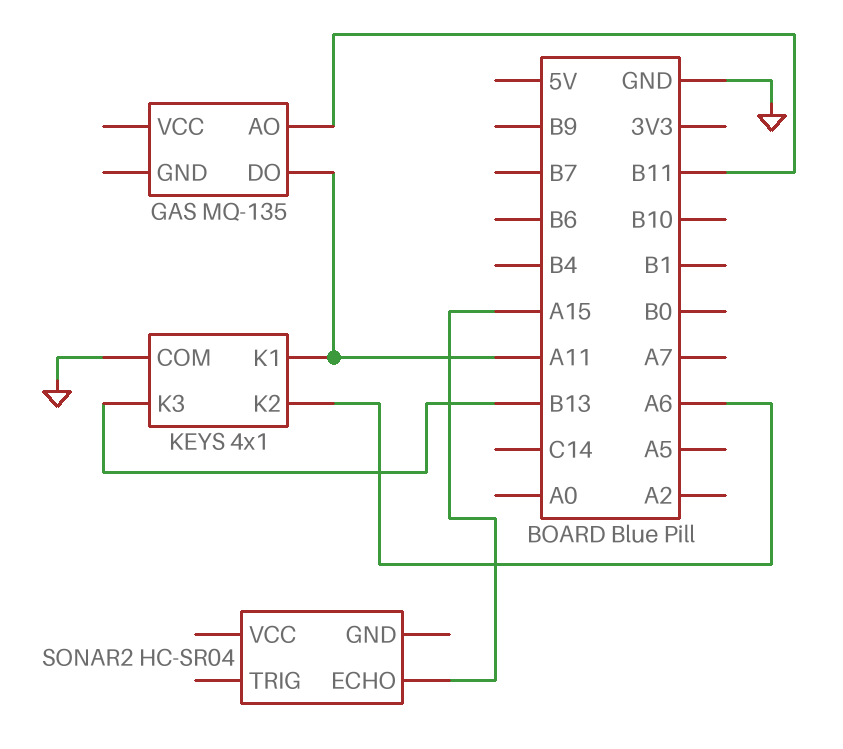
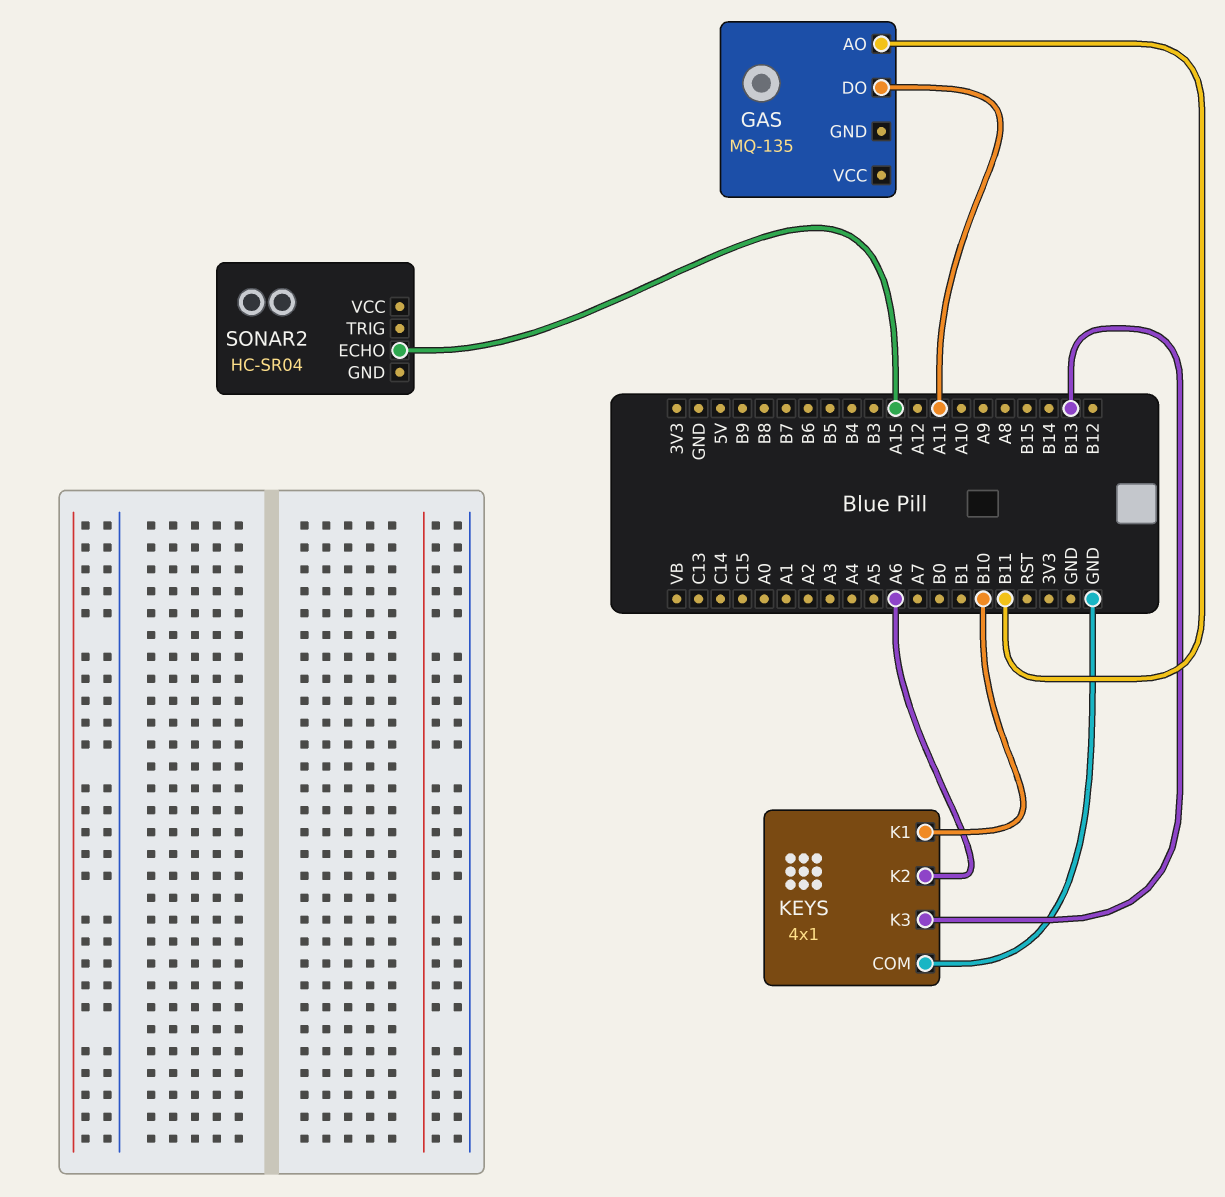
KEYS pin K1: A11 -> B10

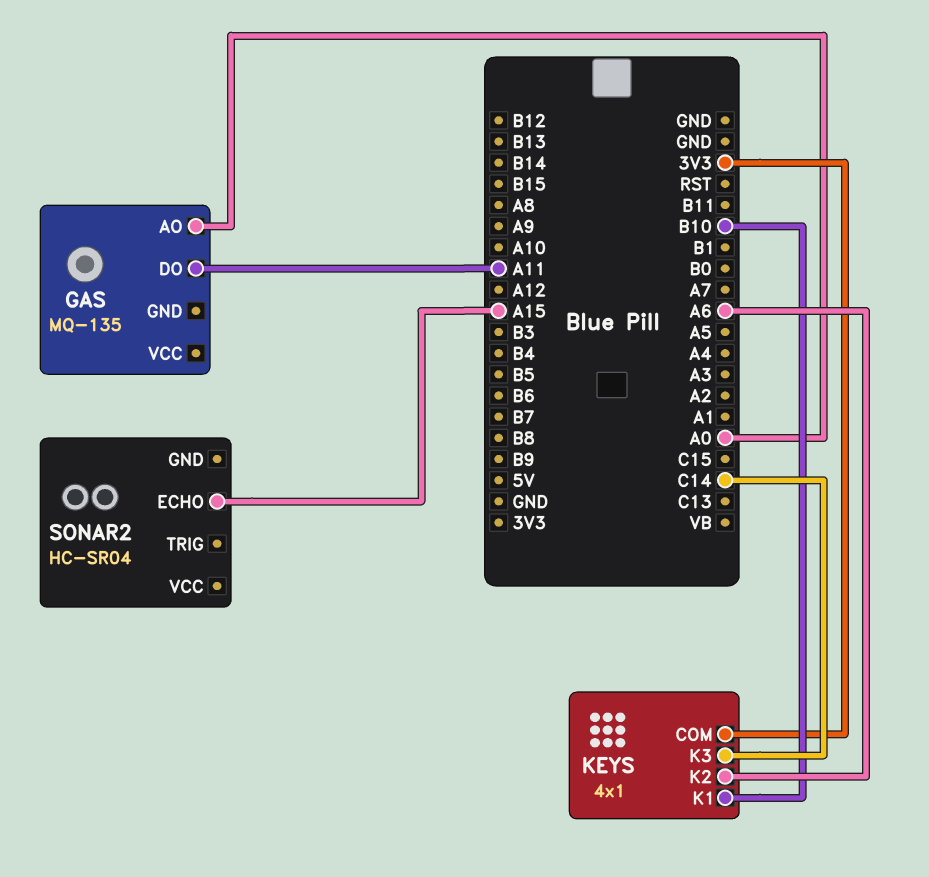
GAS pin AO: B11 -> A0
KEYS pin COM: GND -> 3V3
KEYS pin K3: B13 -> C14

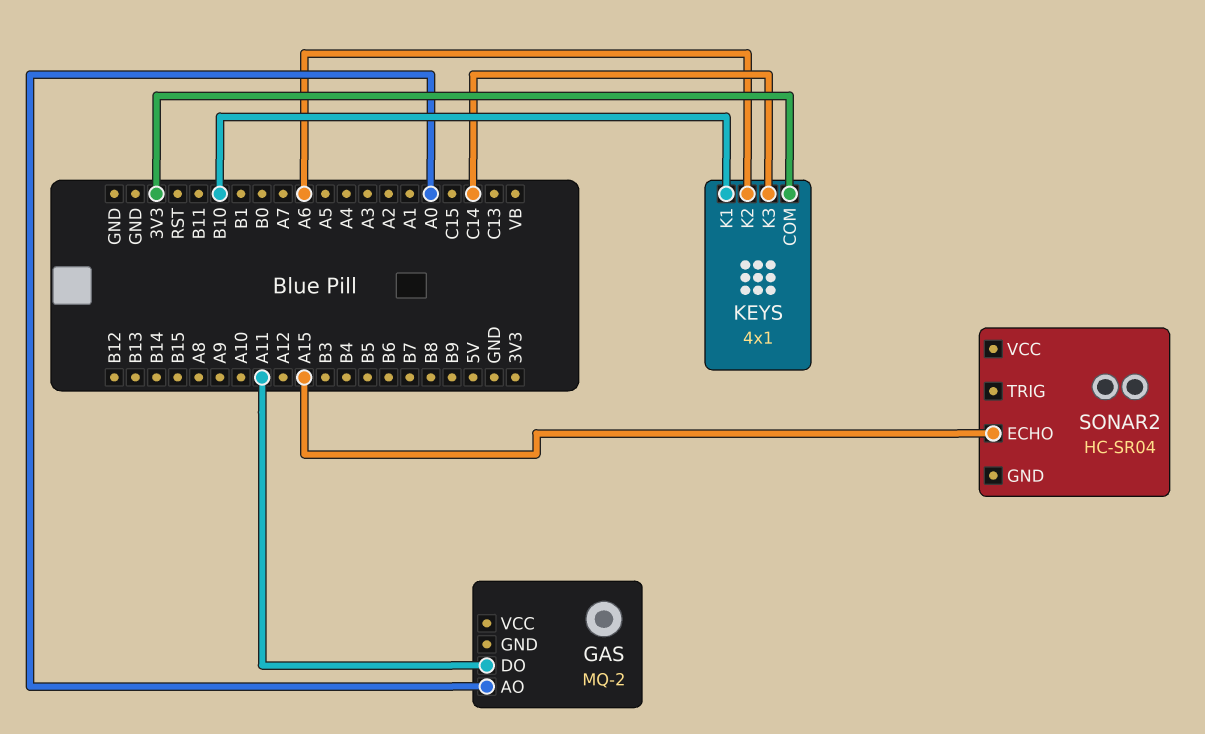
GAS: MQ-135 -> MQ-2

